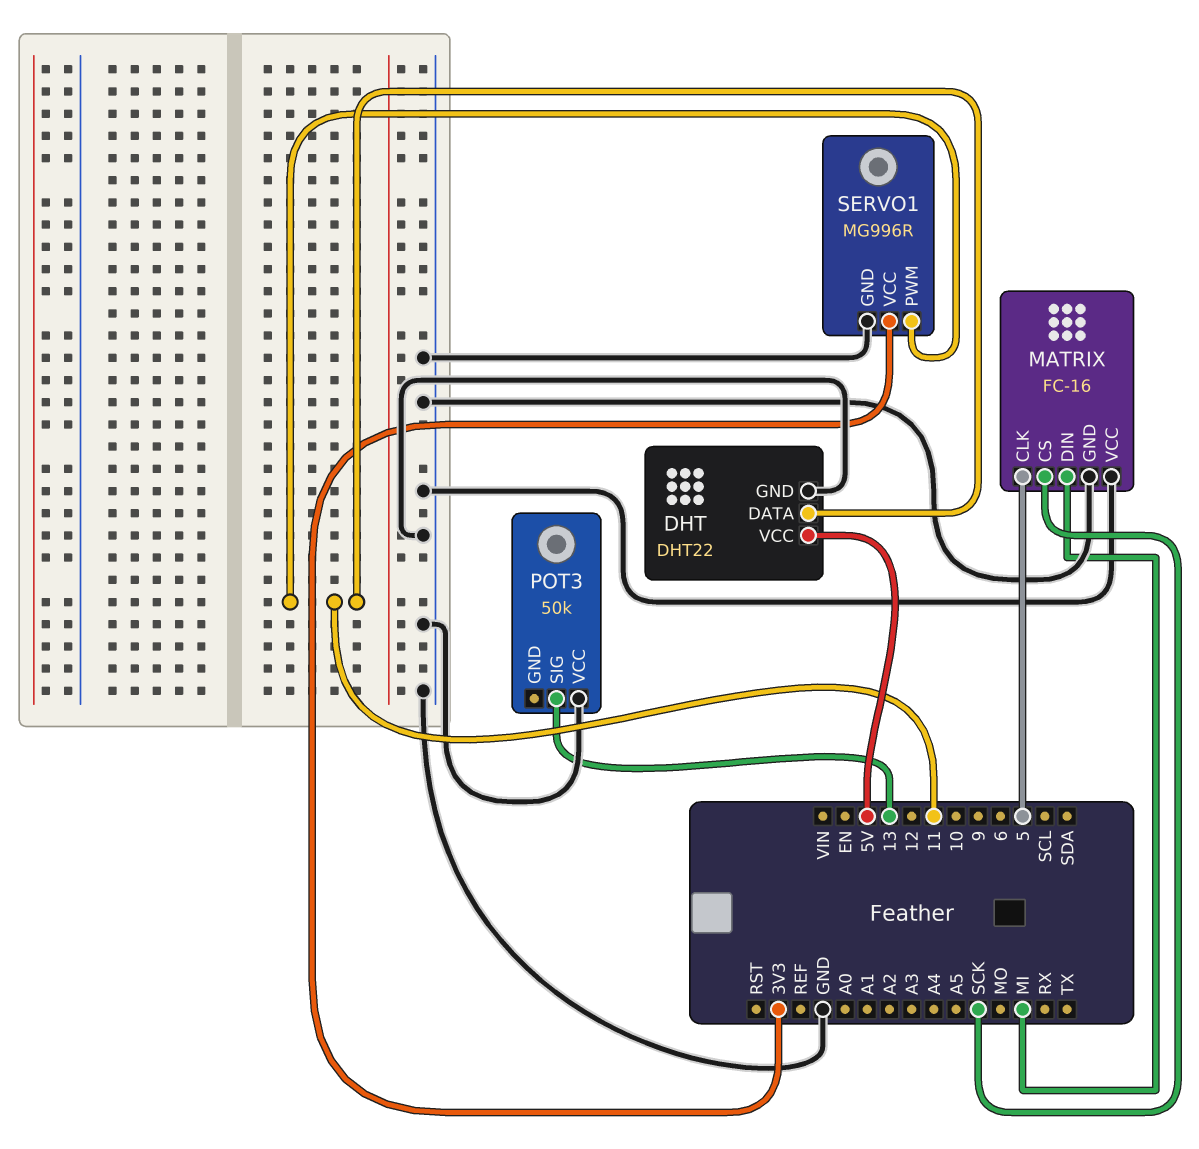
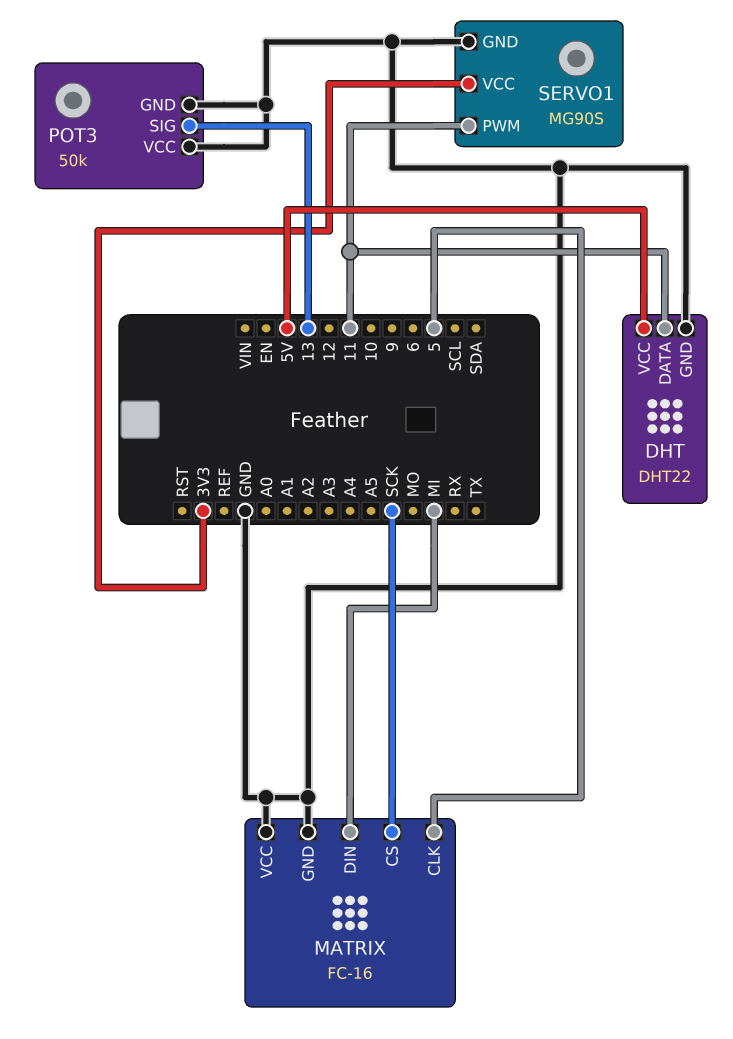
POT3 pin GND: none -> GND
SERVO1: MG996R -> MG90S

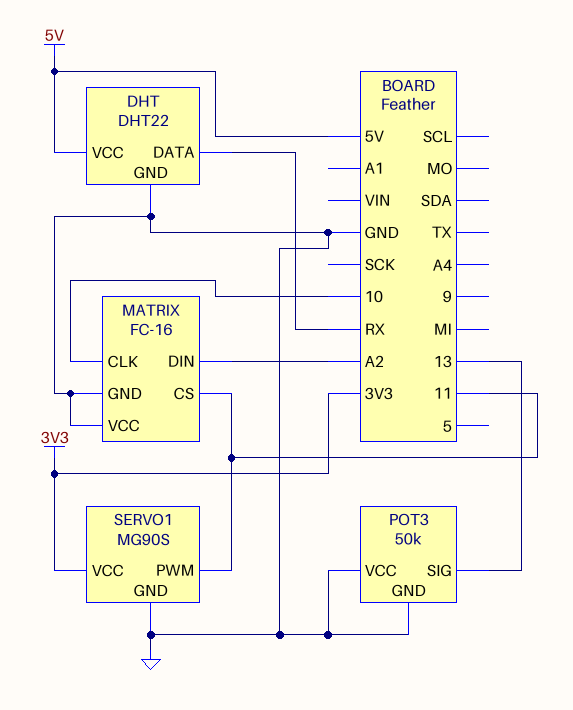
DHT pin DATA: 11 -> RX
MATRIX pin CLK: 5 -> 10
MATRIX pin CS: SCK -> 11
MATRIX pin DIN: MI -> A2

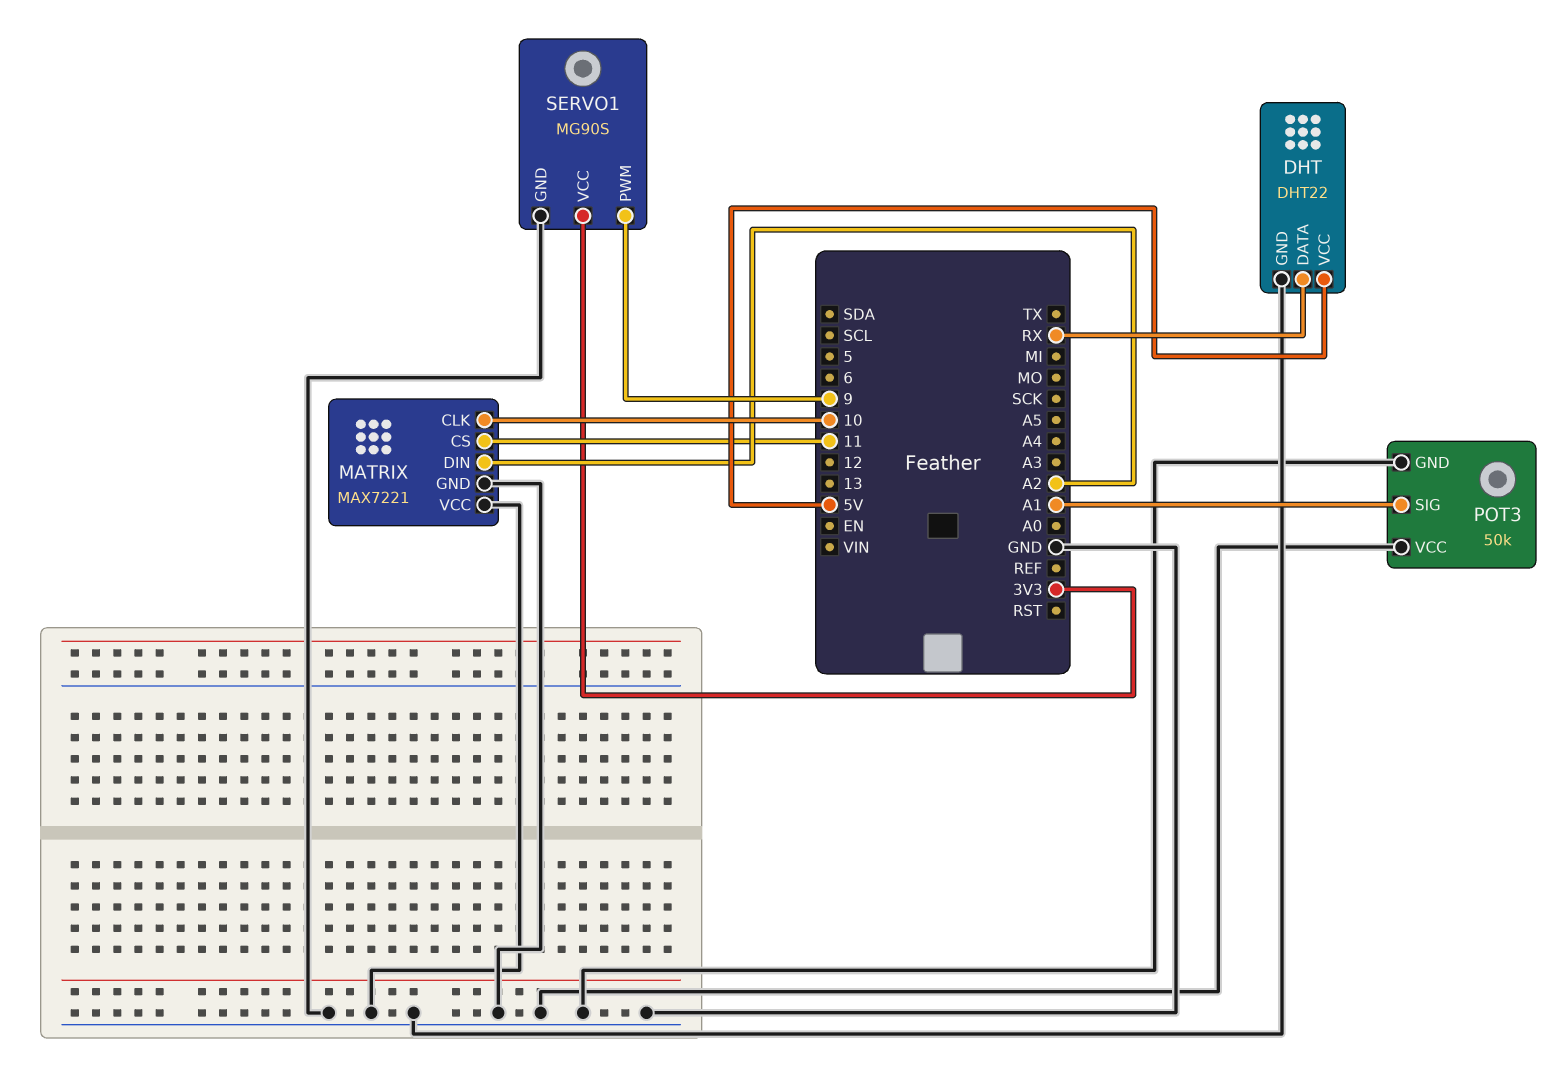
MATRIX: FC-16 -> MAX7221
POT3 pin SIG: 13 -> A1
SERVO1 pin PWM: 11 -> 9

